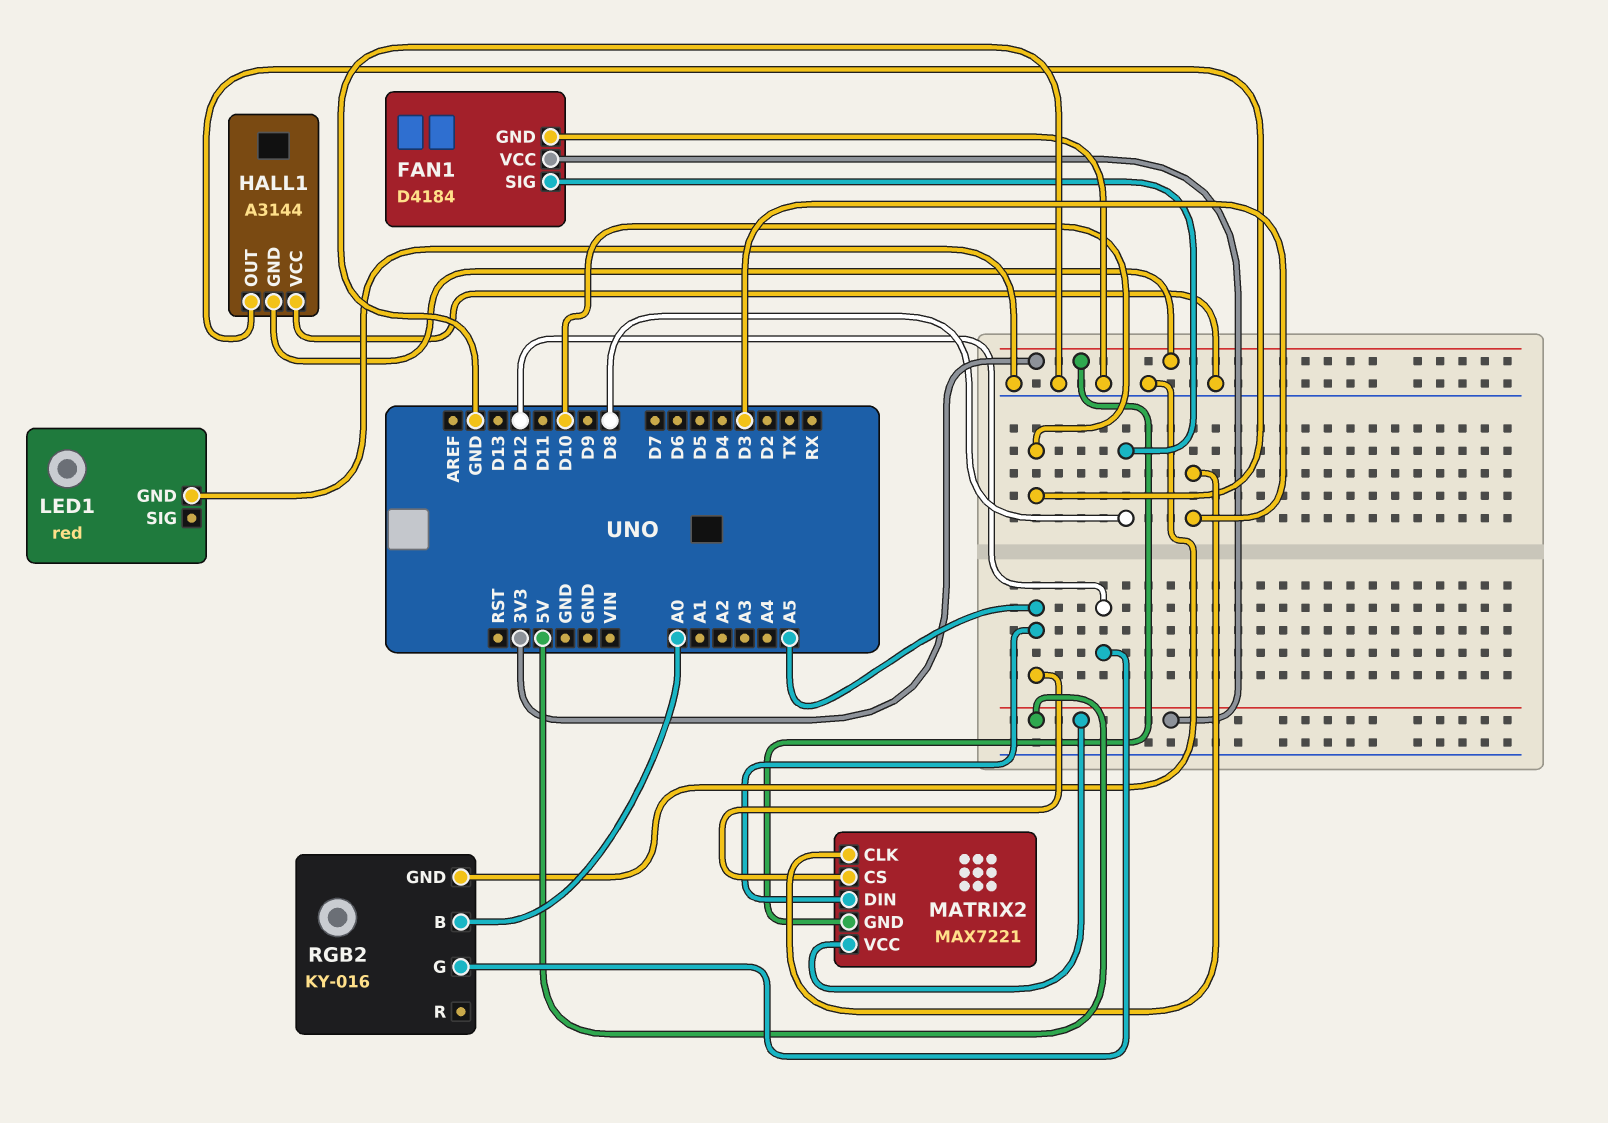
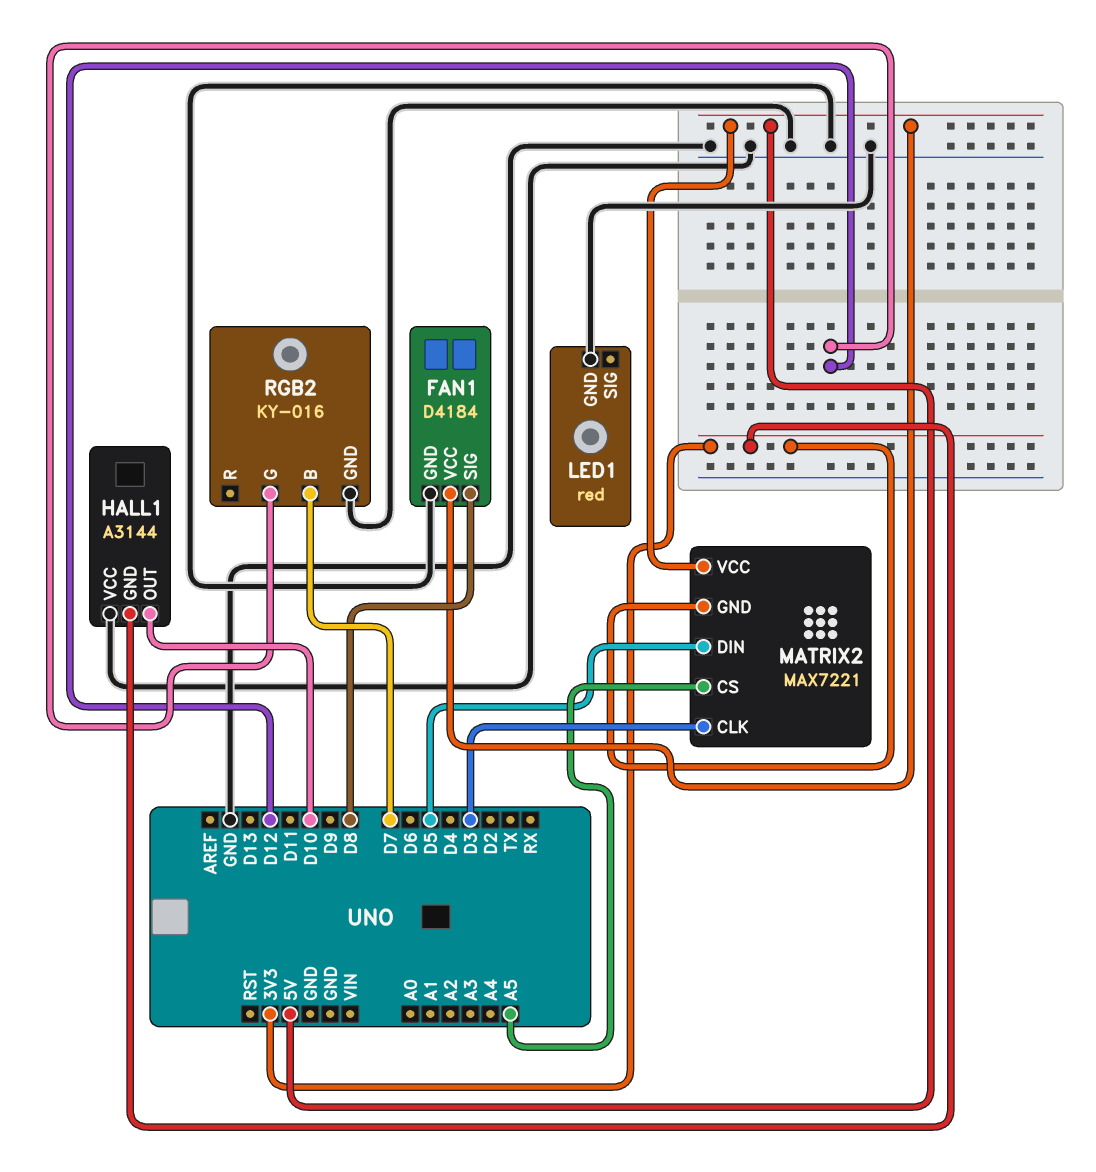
MATRIX2 pin DIN: A5 -> D5
RGB2 pin B: A0 -> D7

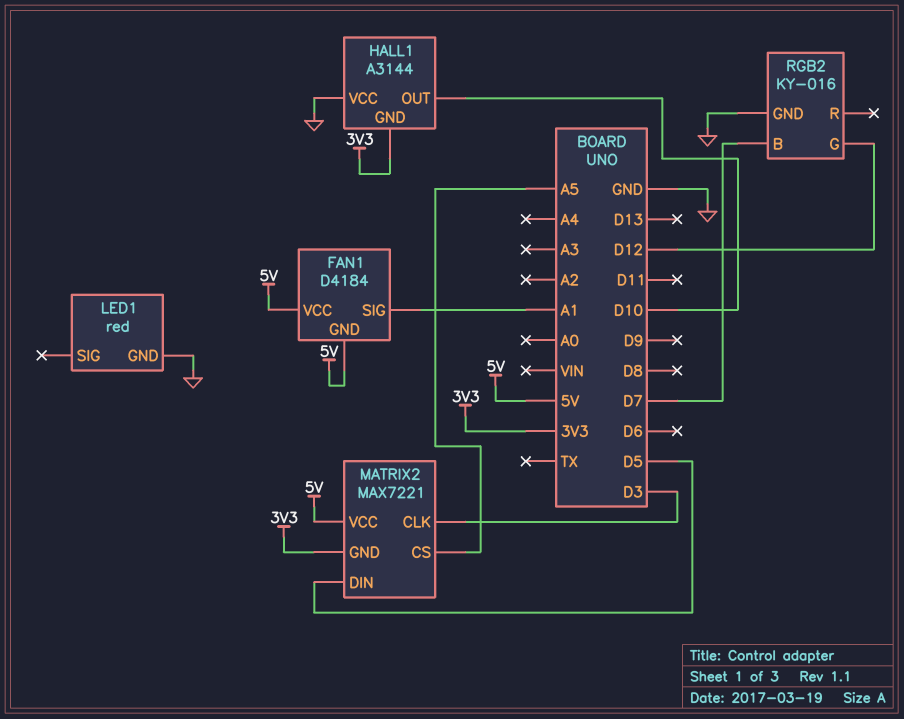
FAN1 pin GND: GND -> 5V
FAN1 pin SIG: D8 -> A1

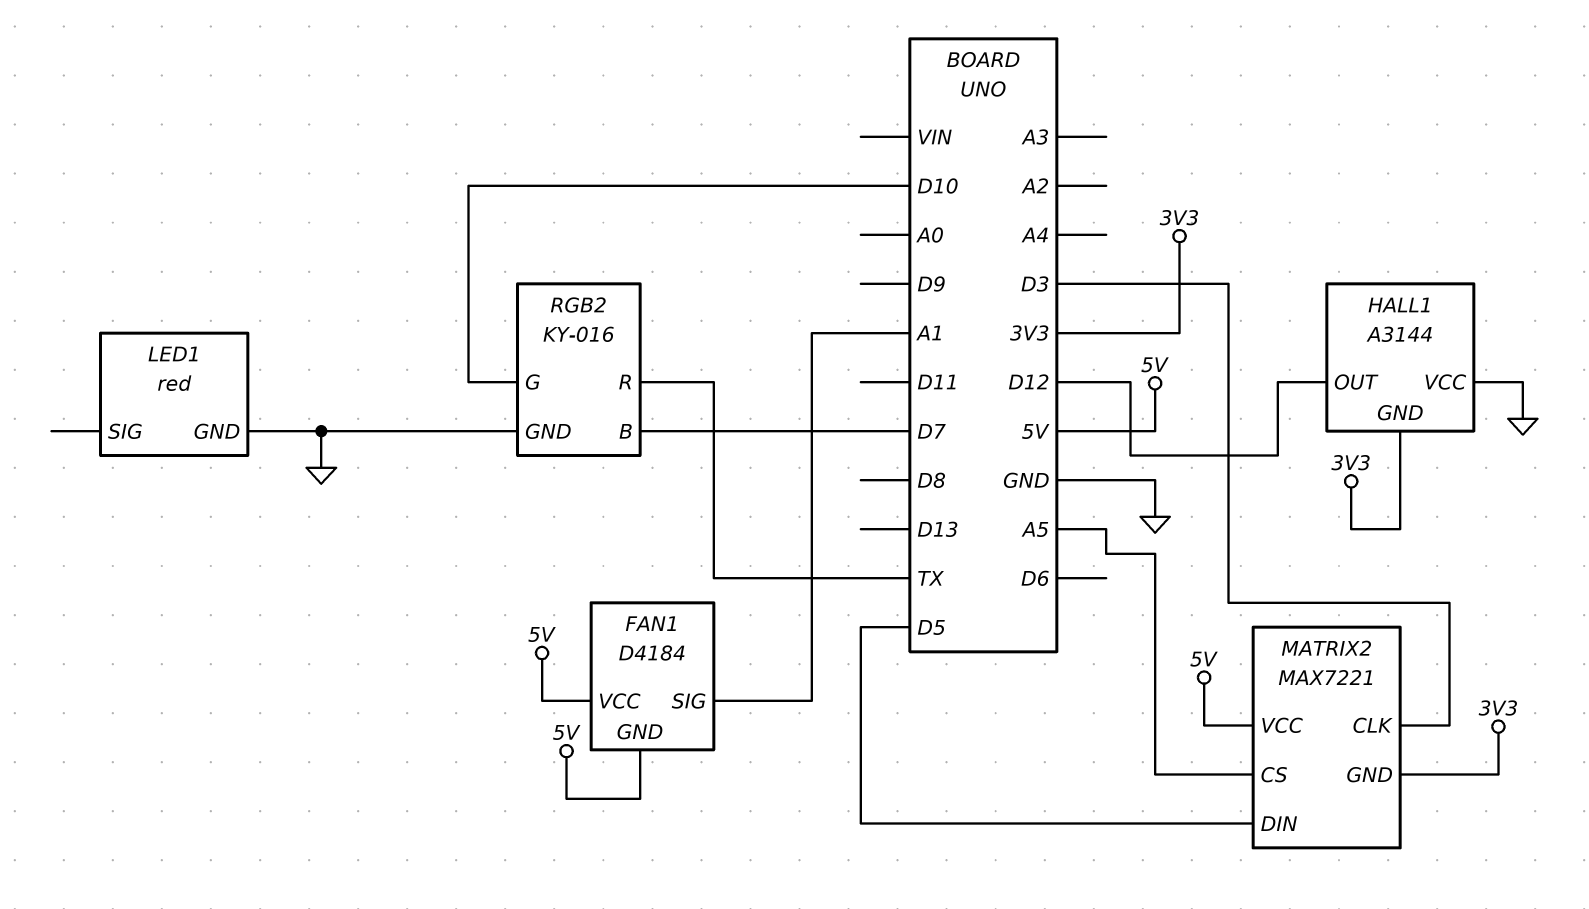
HALL1 pin OUT: D10 -> D12
RGB2 pin G: D12 -> D10
RGB2 pin R: none -> TX

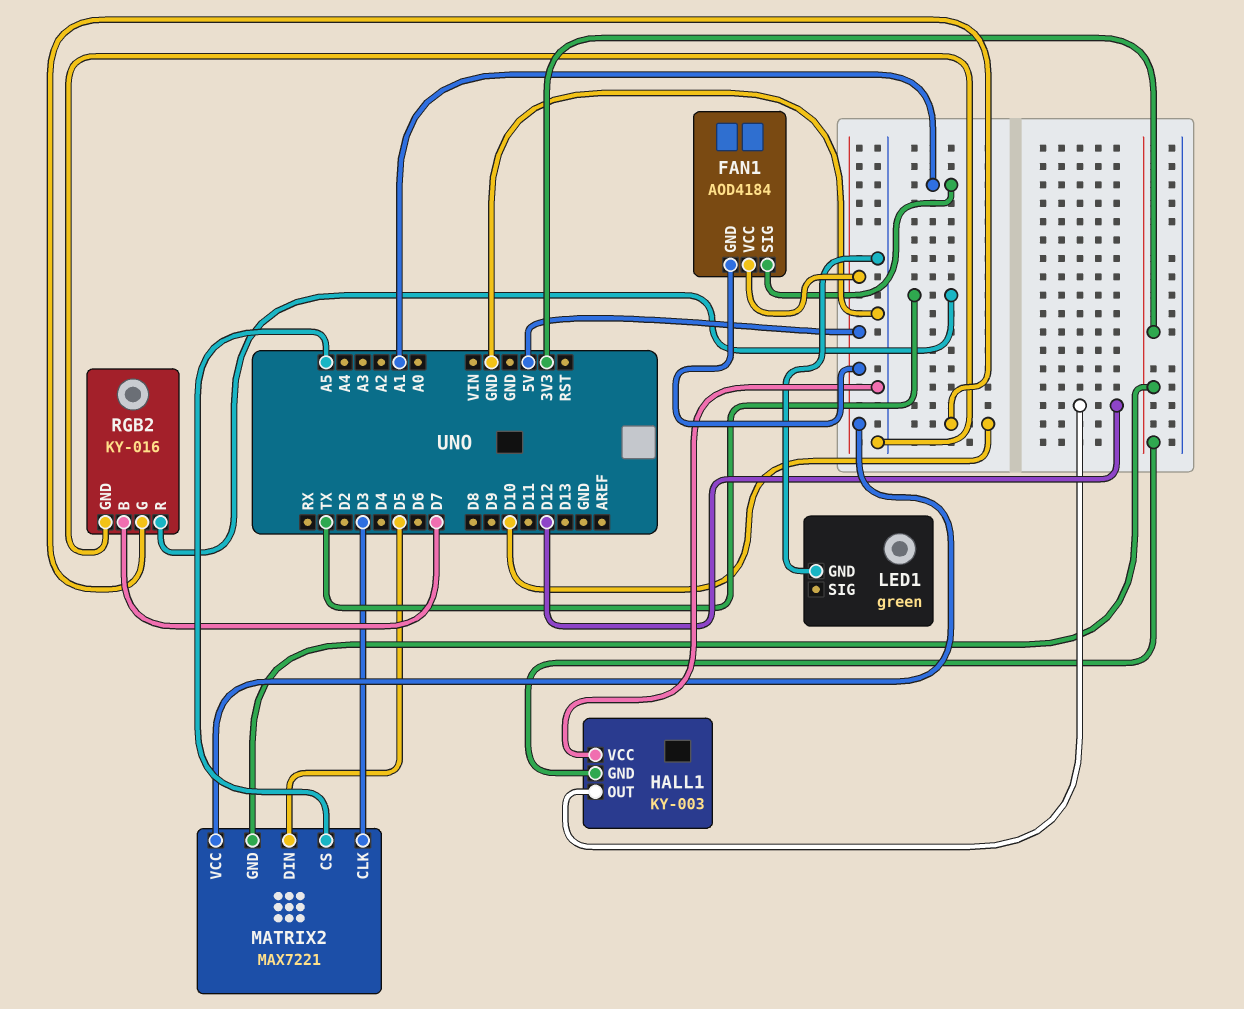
FAN1: D4184 -> AOD4184
HALL1: A3144 -> KY-003
LED1: red -> green

